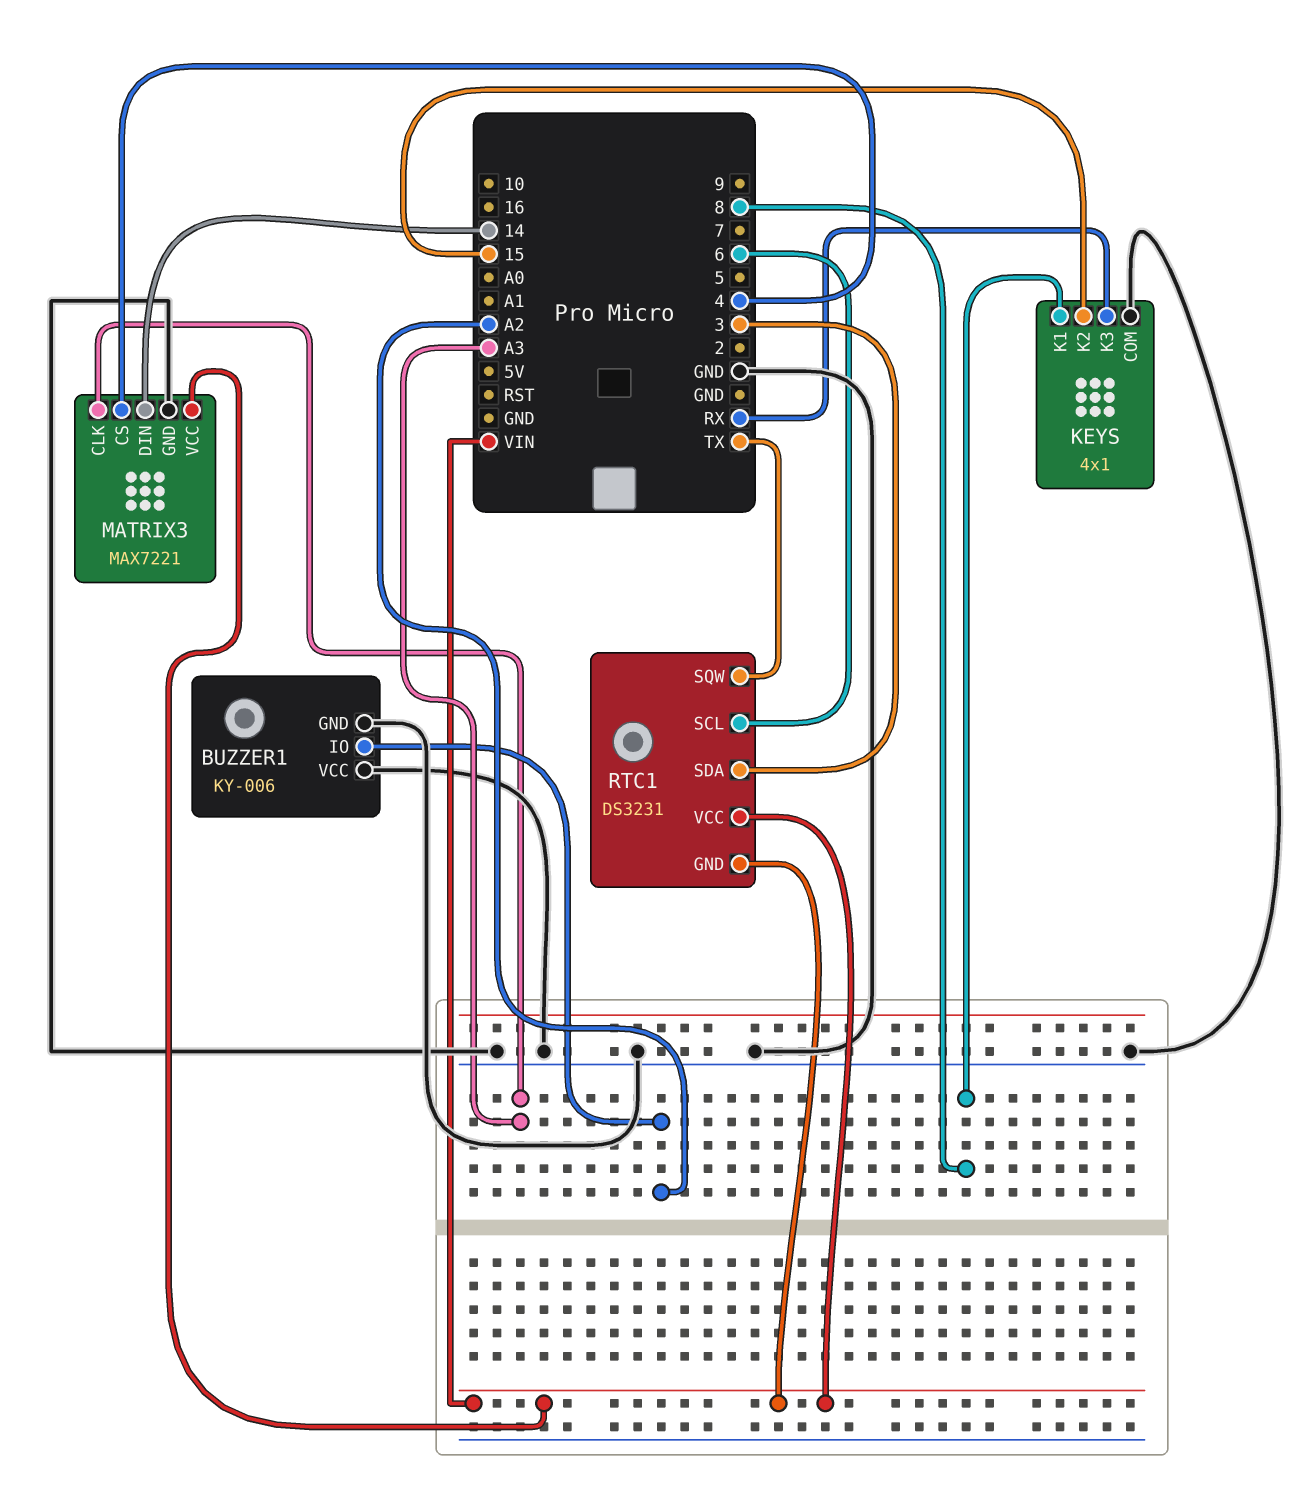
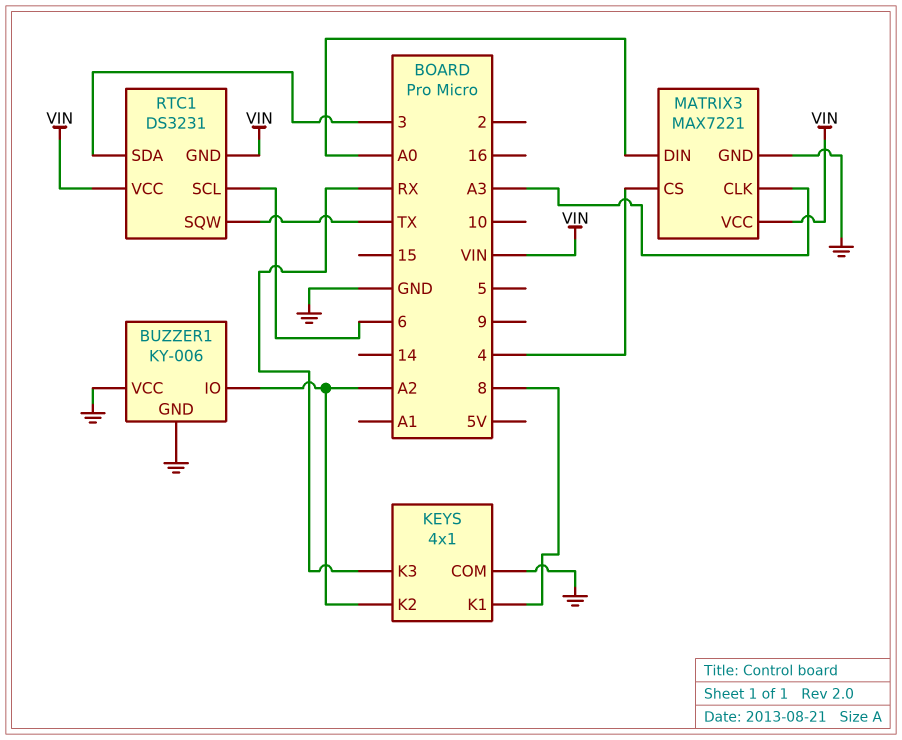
KEYS pin K2: 15 -> A2
MATRIX3 pin DIN: 14 -> A0

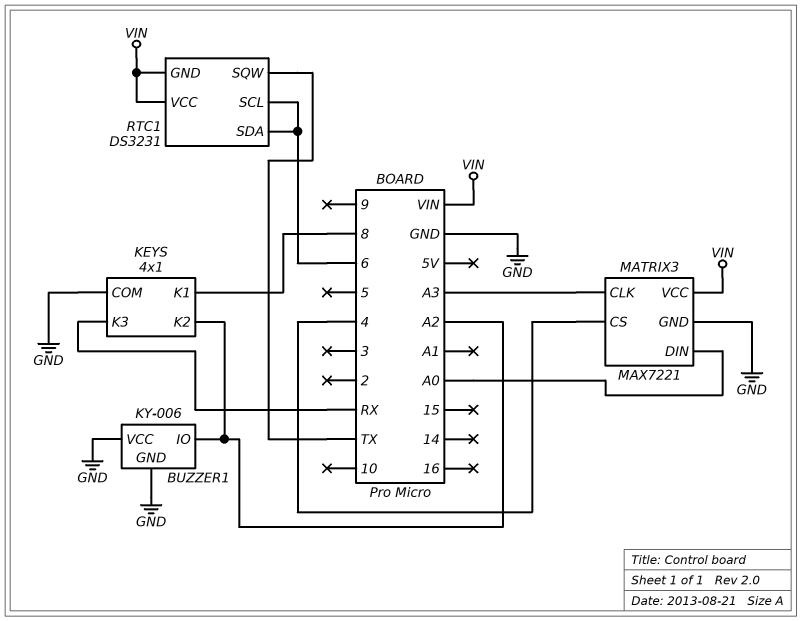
RTC1 pin SDA: 3 -> 6

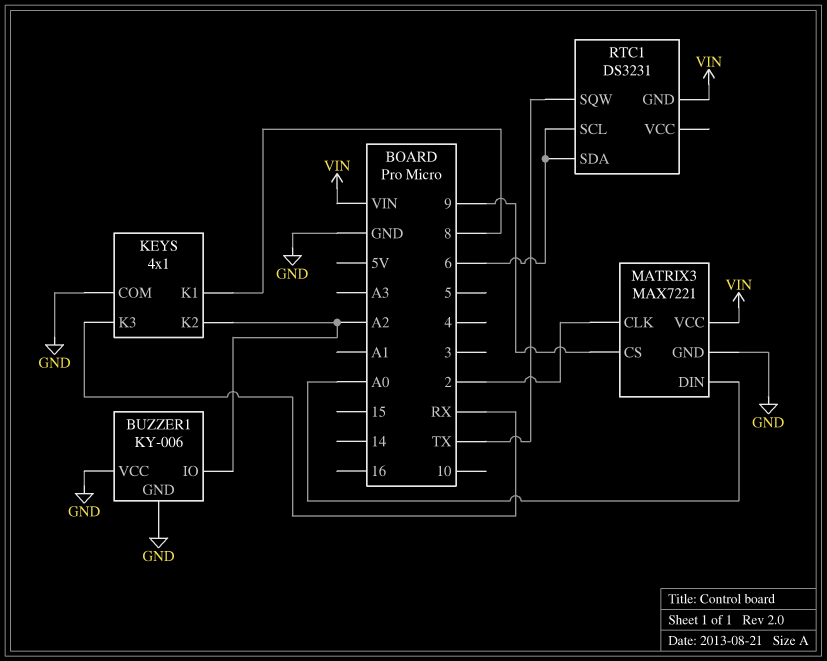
MATRIX3 pin CLK: A3 -> 2
MATRIX3 pin CS: 4 -> 9
RTC1 pin VCC: VIN -> none

